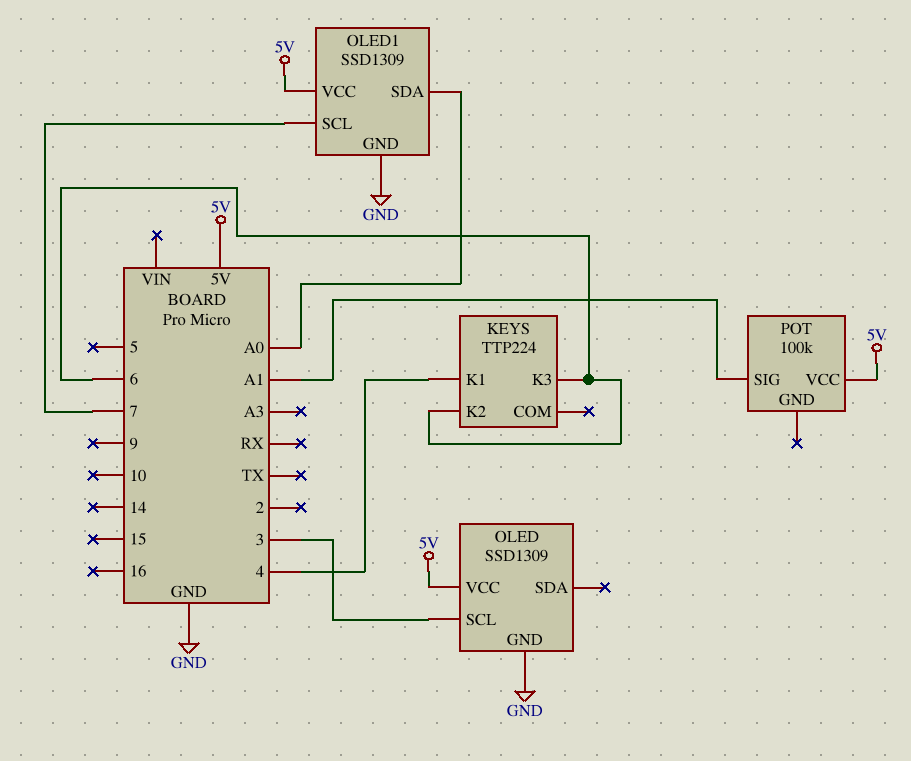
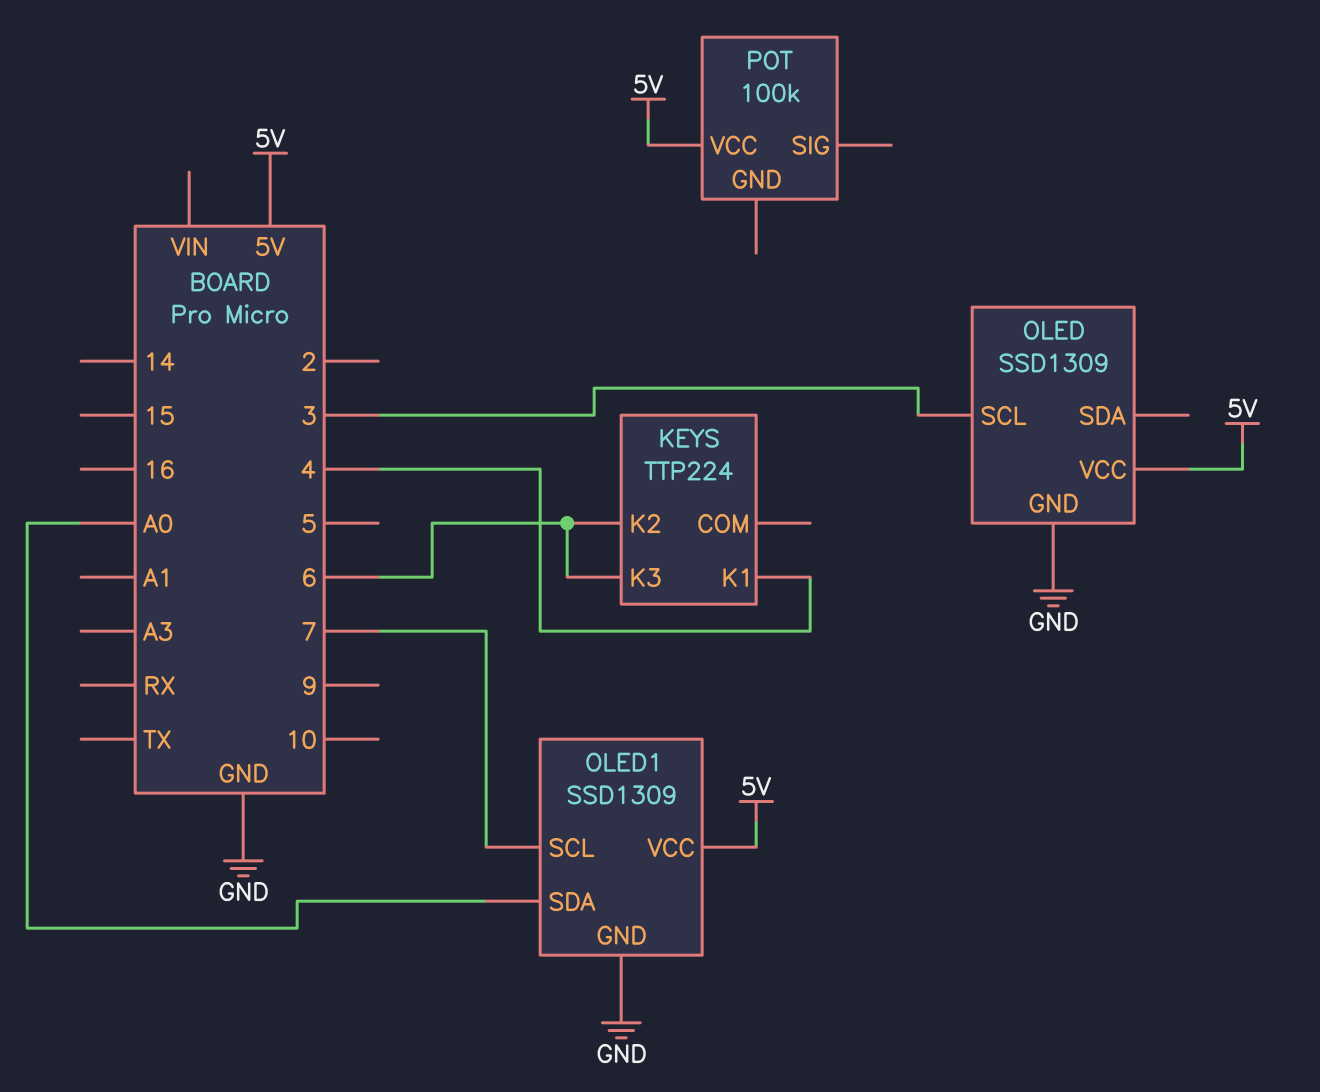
POT pin SIG: A1 -> none

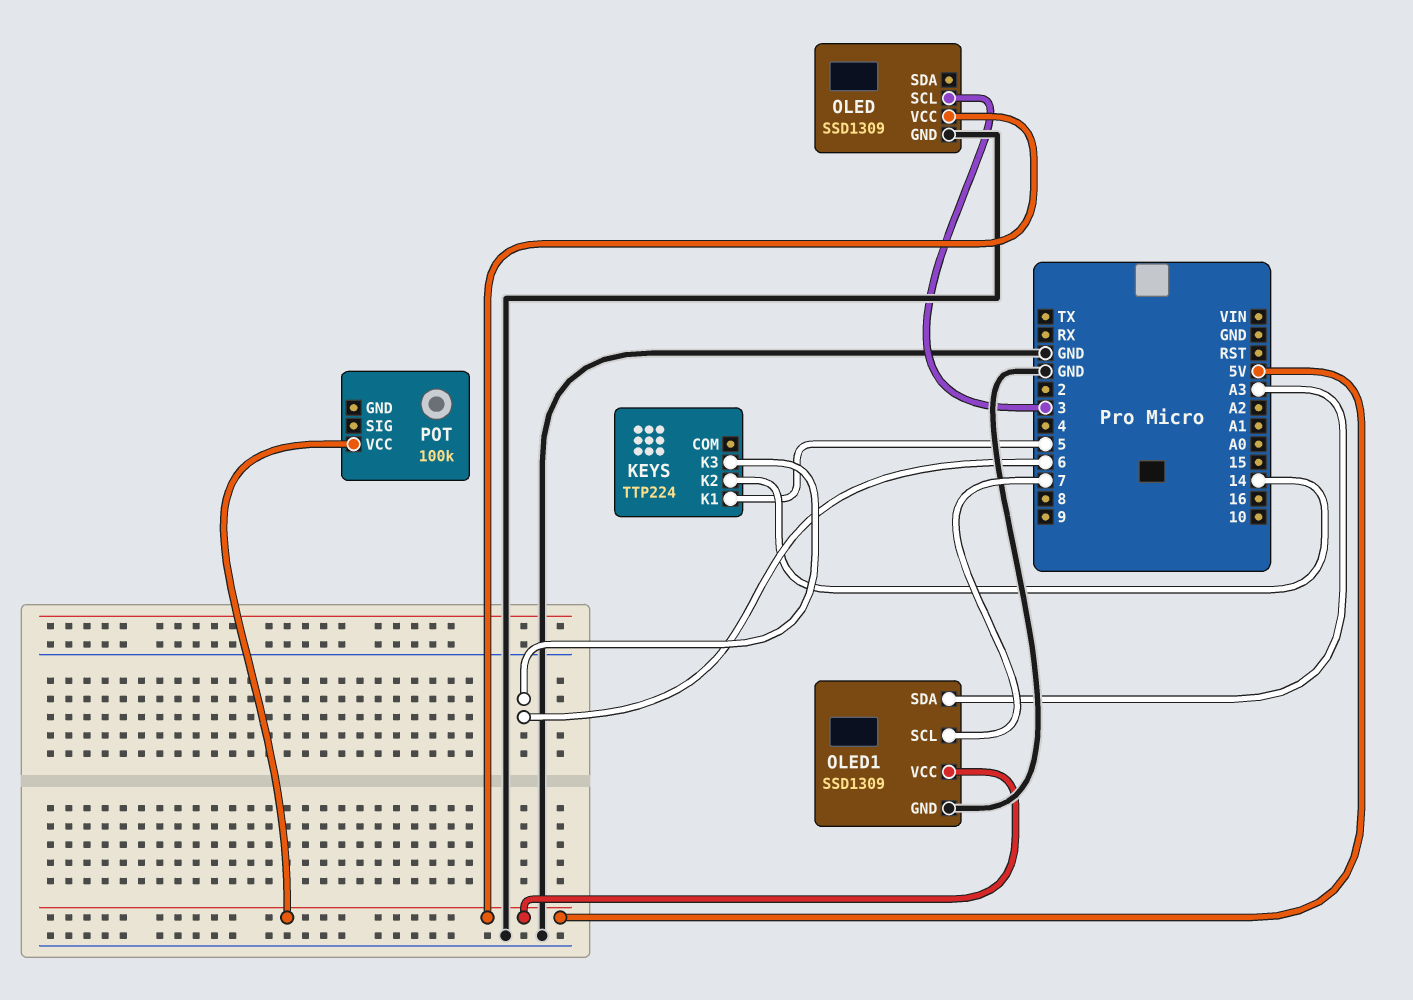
KEYS pin K1: 4 -> 5
KEYS pin K2: 6 -> 14
OLED1 pin SDA: A0 -> A3

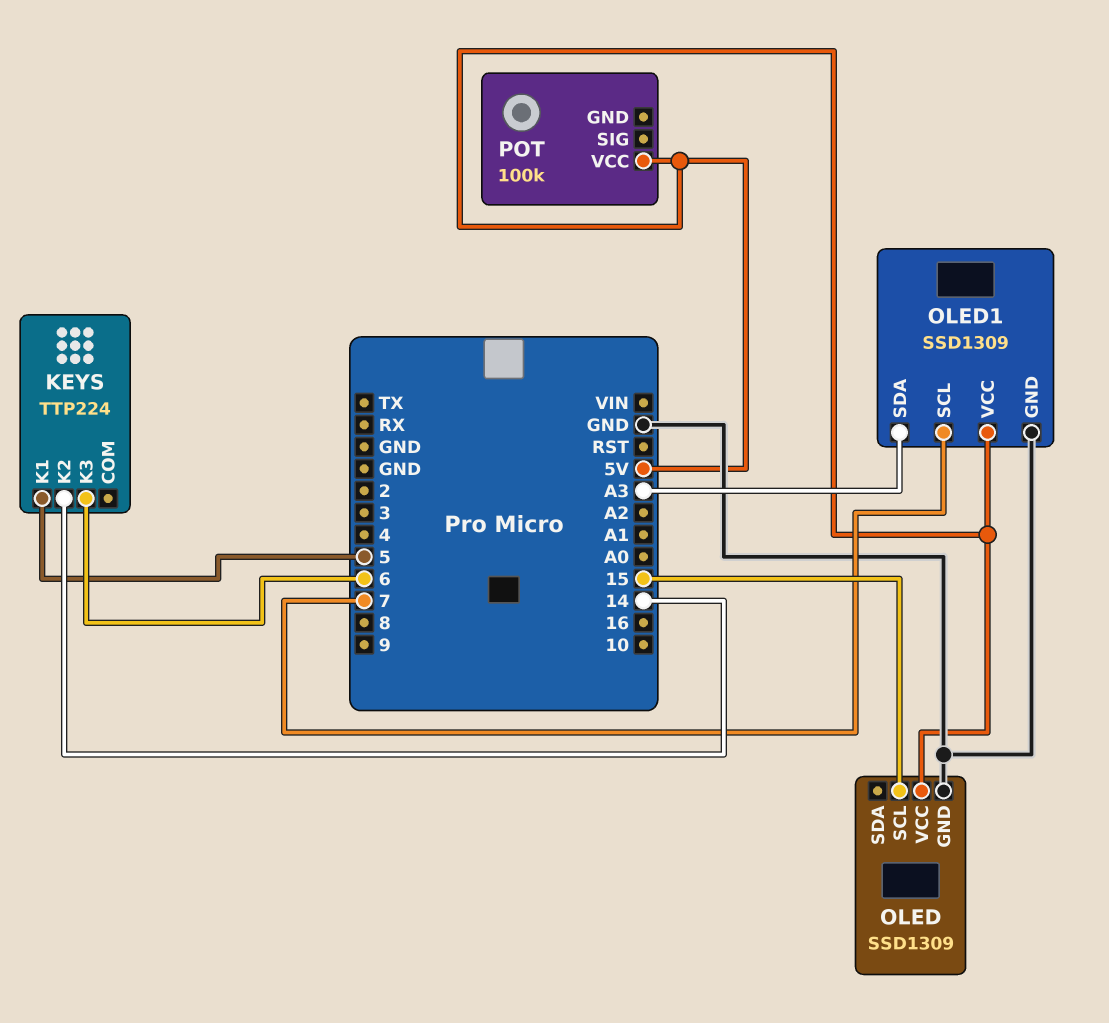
OLED pin SCL: 3 -> 15

